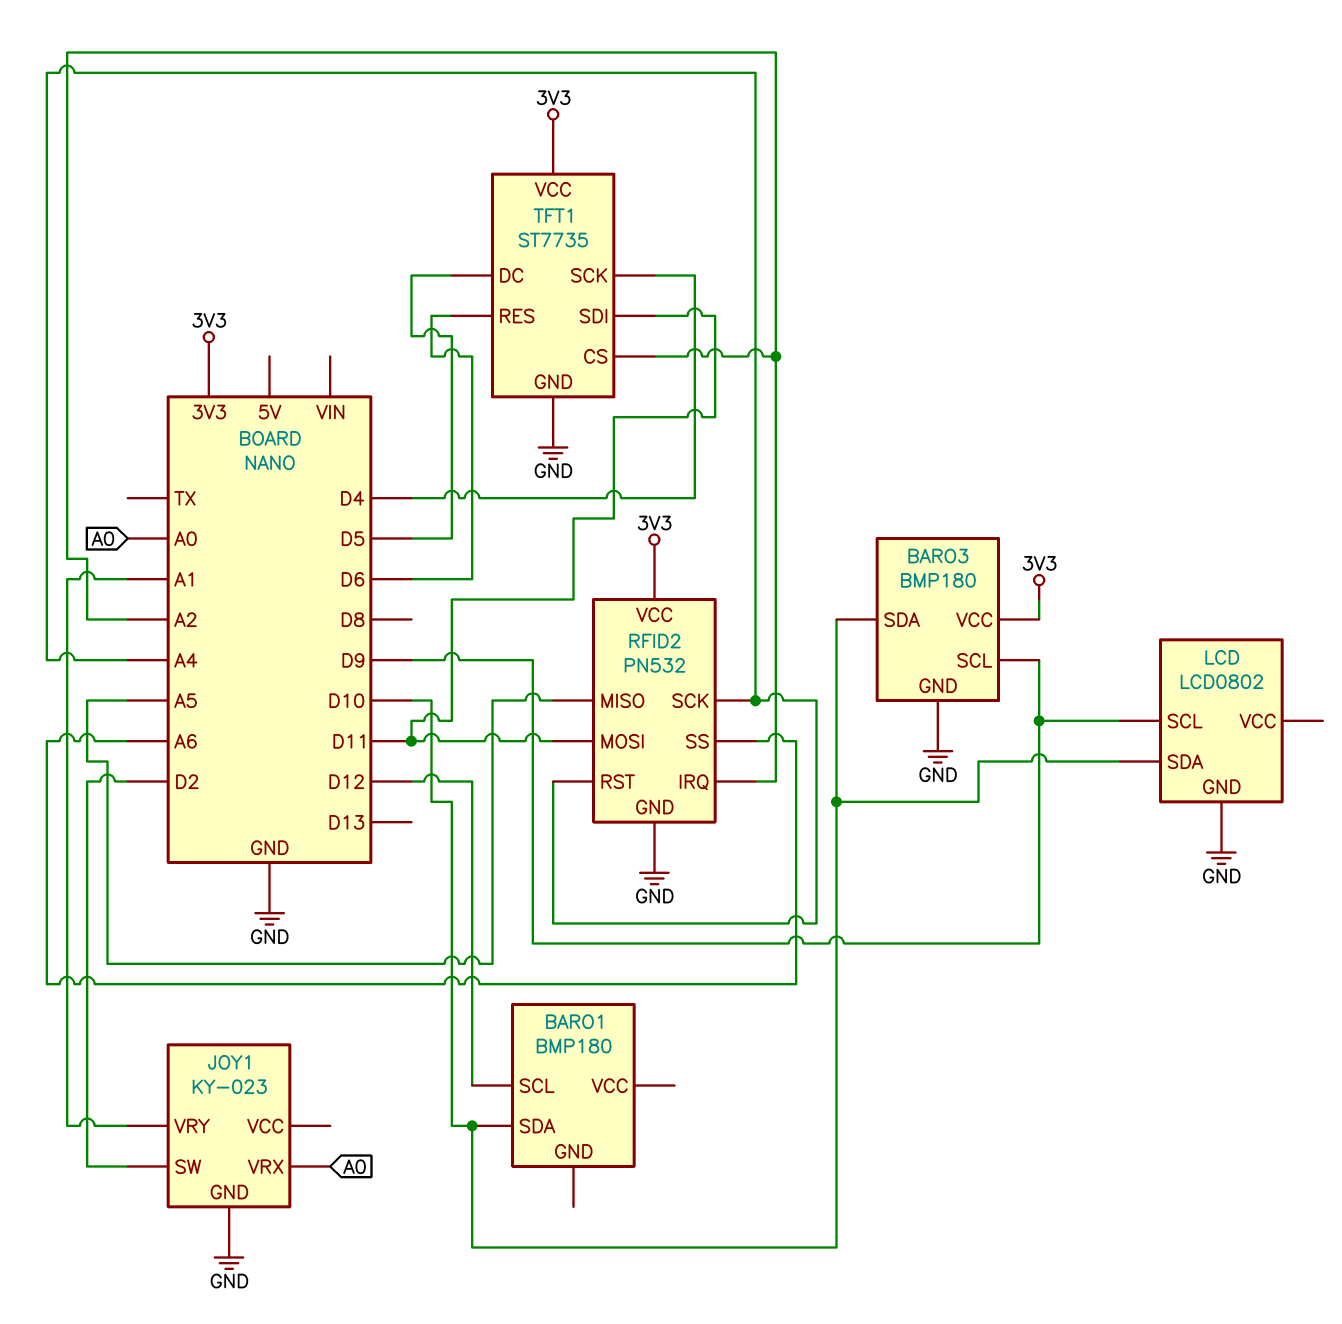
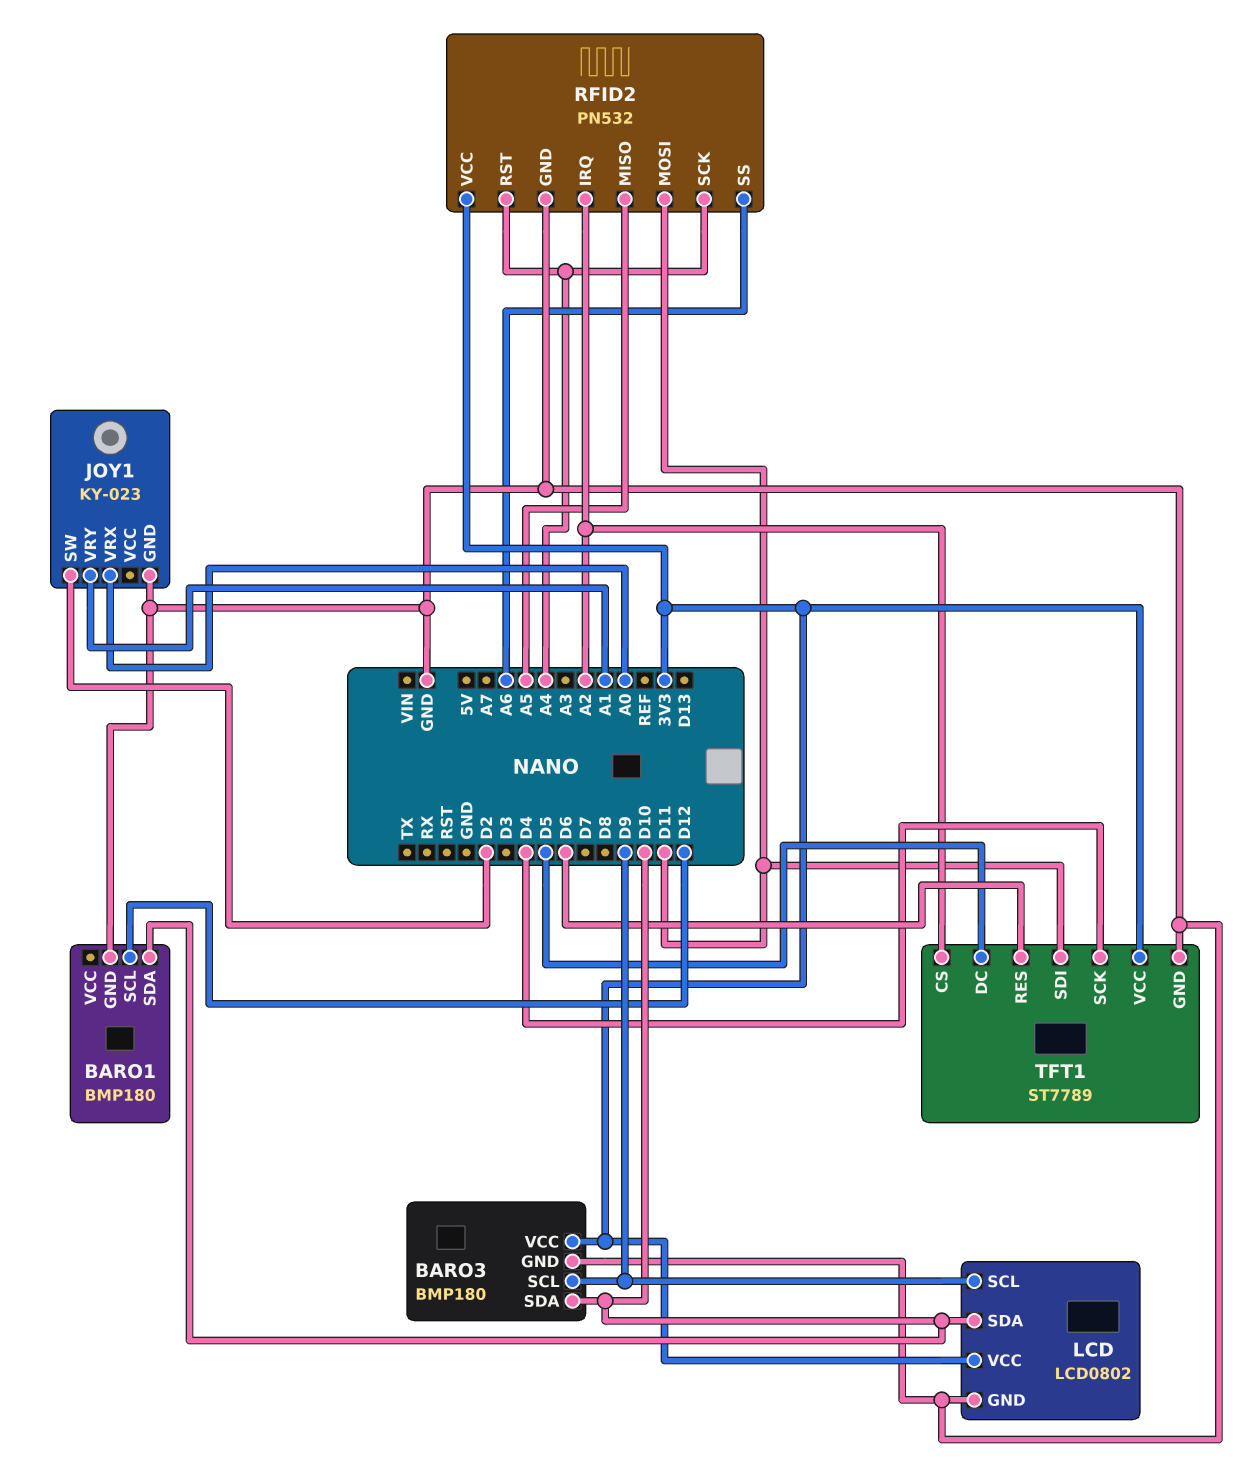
BARO1 pin GND: none -> GND
LCD pin VCC: none -> 3V3
TFT1: ST7735 -> ST7789

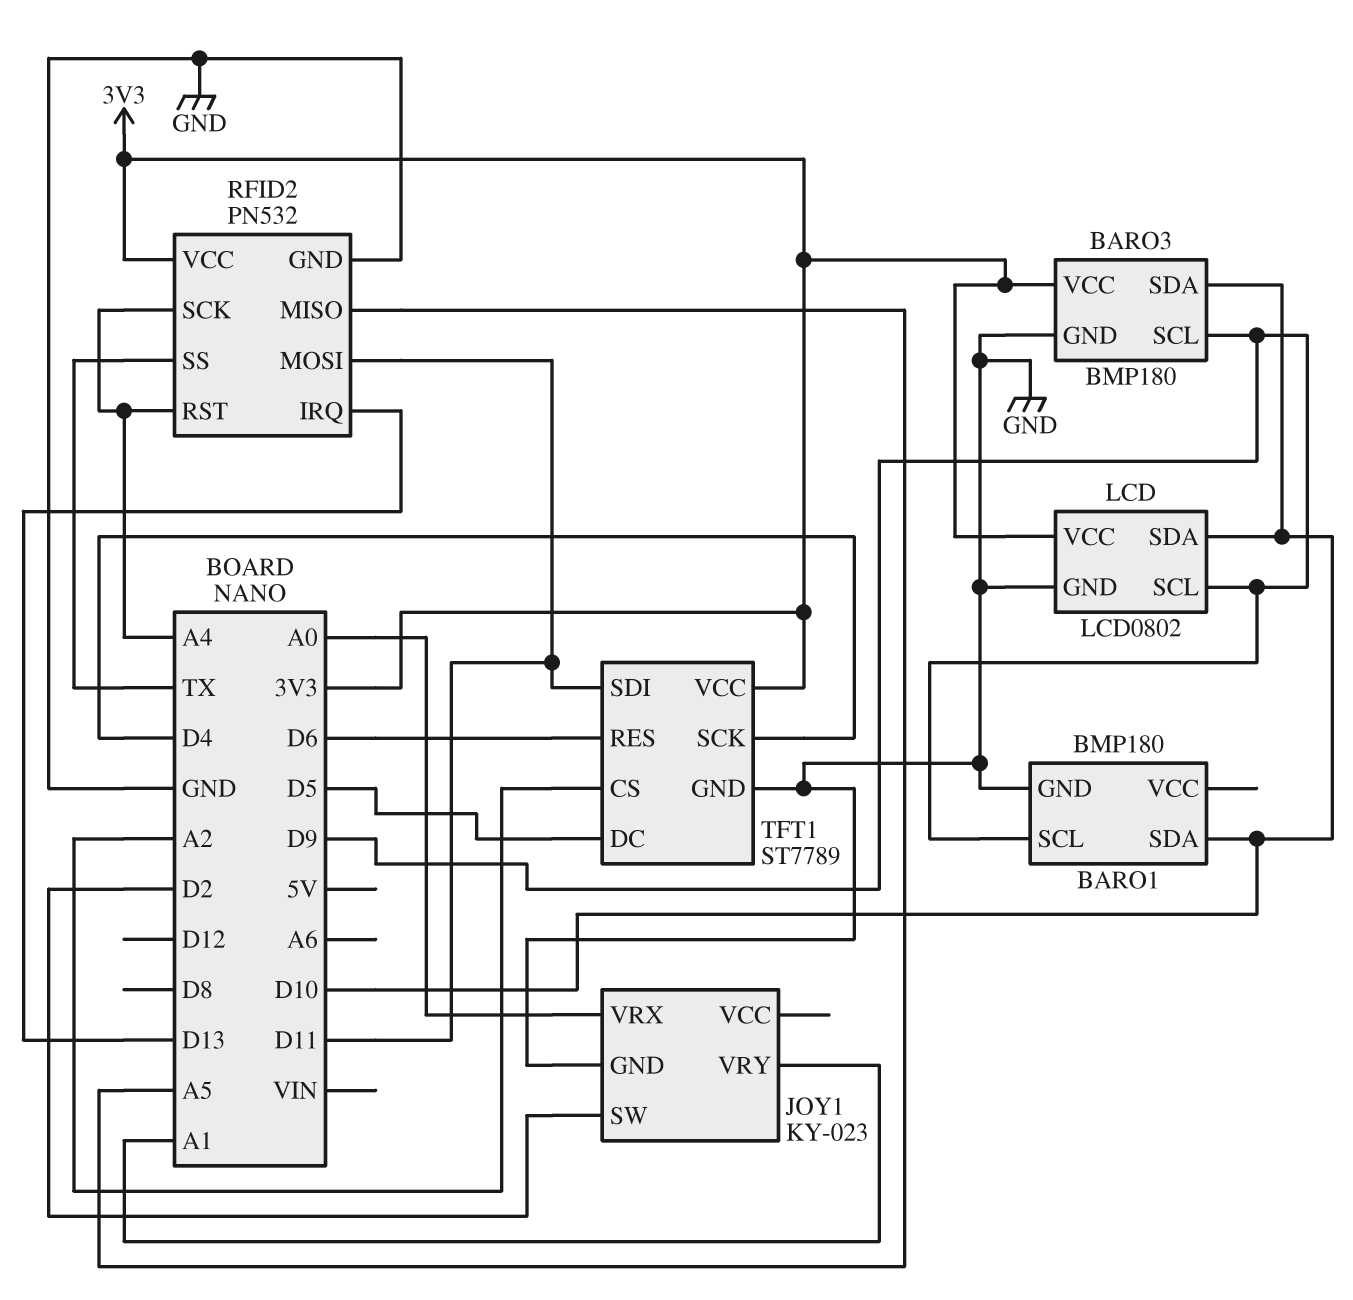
BARO1 pin SCL: D12 -> D9
RFID2 pin IRQ: A2 -> D13
RFID2 pin SS: A6 -> TX

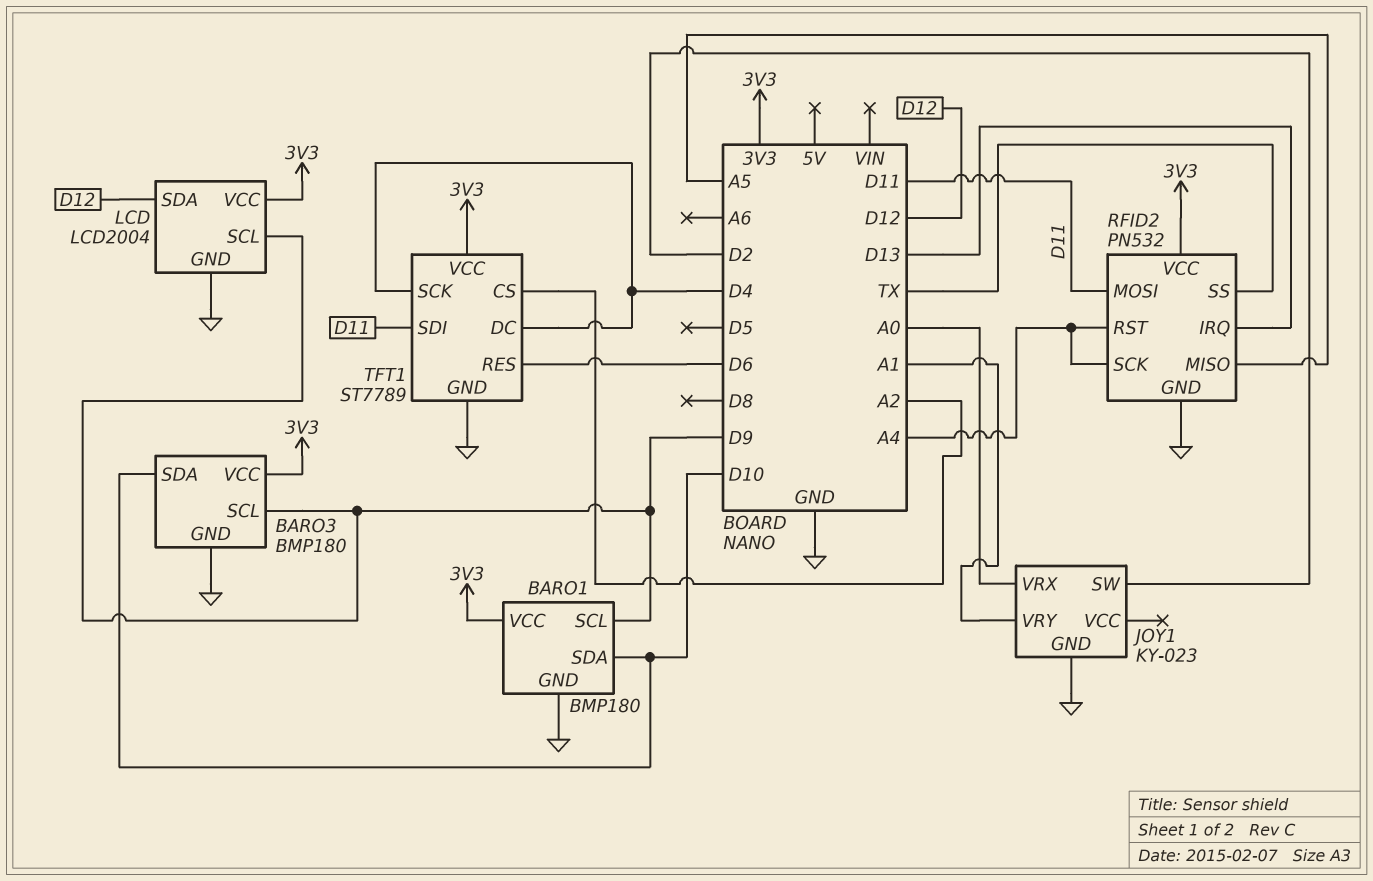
BARO1 pin VCC: none -> 3V3
LCD: LCD0802 -> LCD2004
LCD pin SDA: D10 -> D12
TFT1 pin DC: D5 -> D4

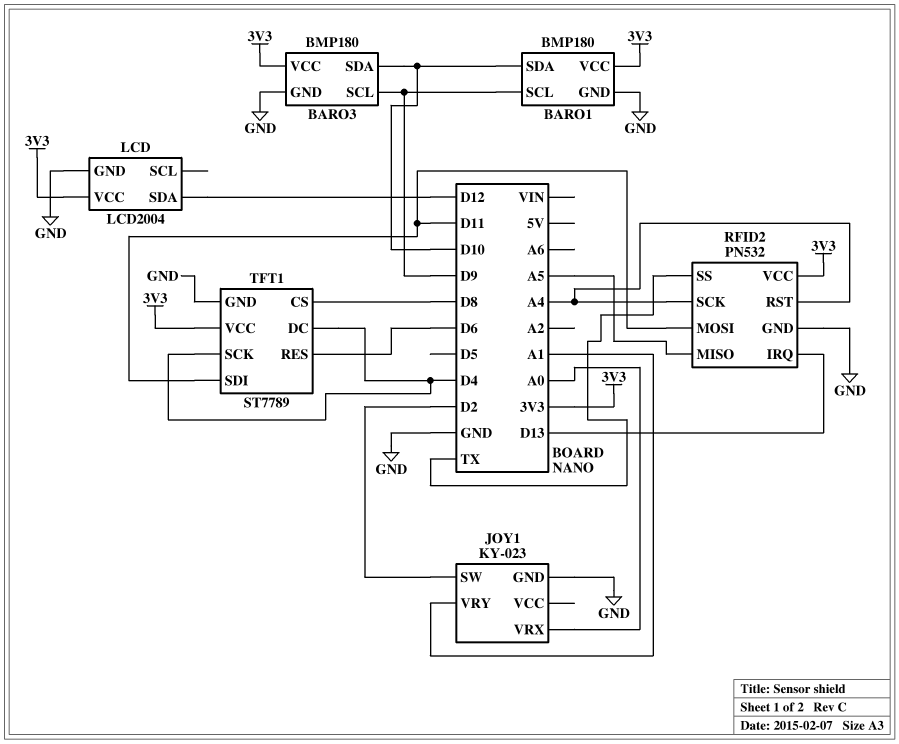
LCD pin SCL: D9 -> none
TFT1 pin CS: A2 -> D8

